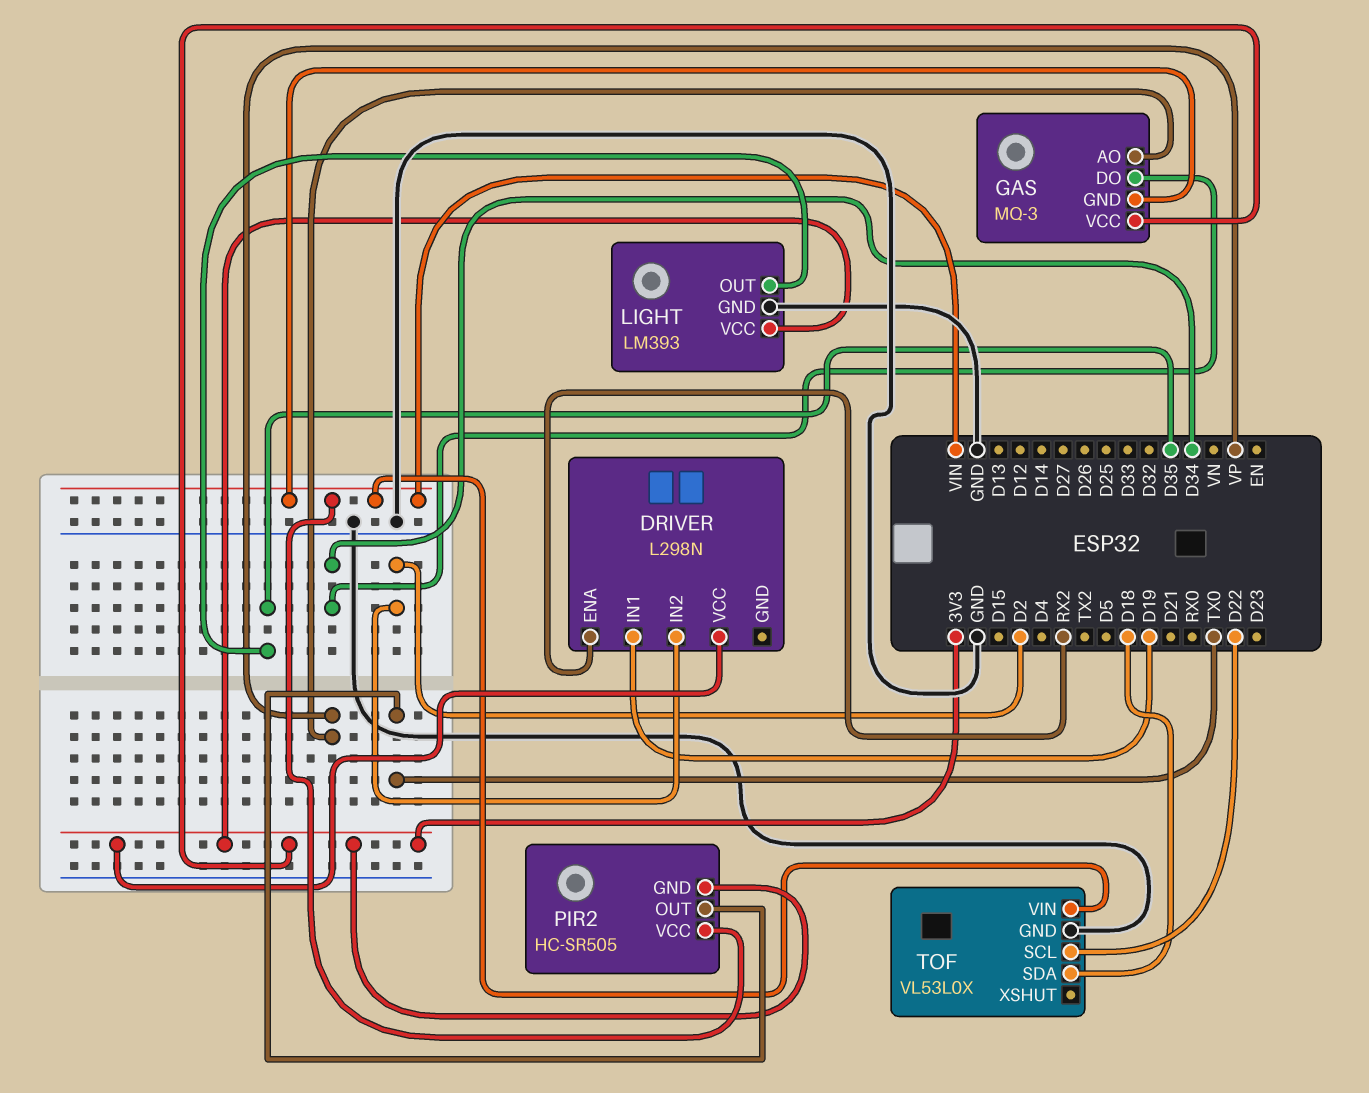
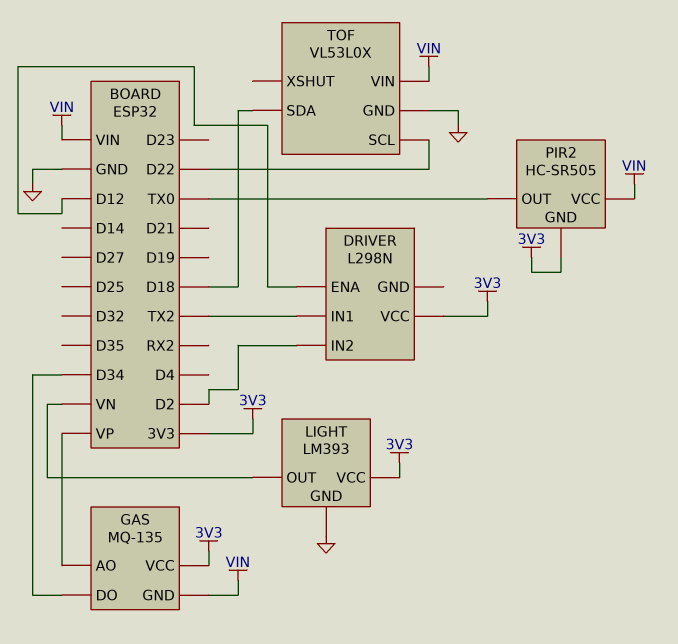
DRIVER pin ENA: RX2 -> D12
DRIVER pin IN1: D19 -> TX2
GAS: MQ-3 -> MQ-135
LIGHT pin OUT: D35 -> VN

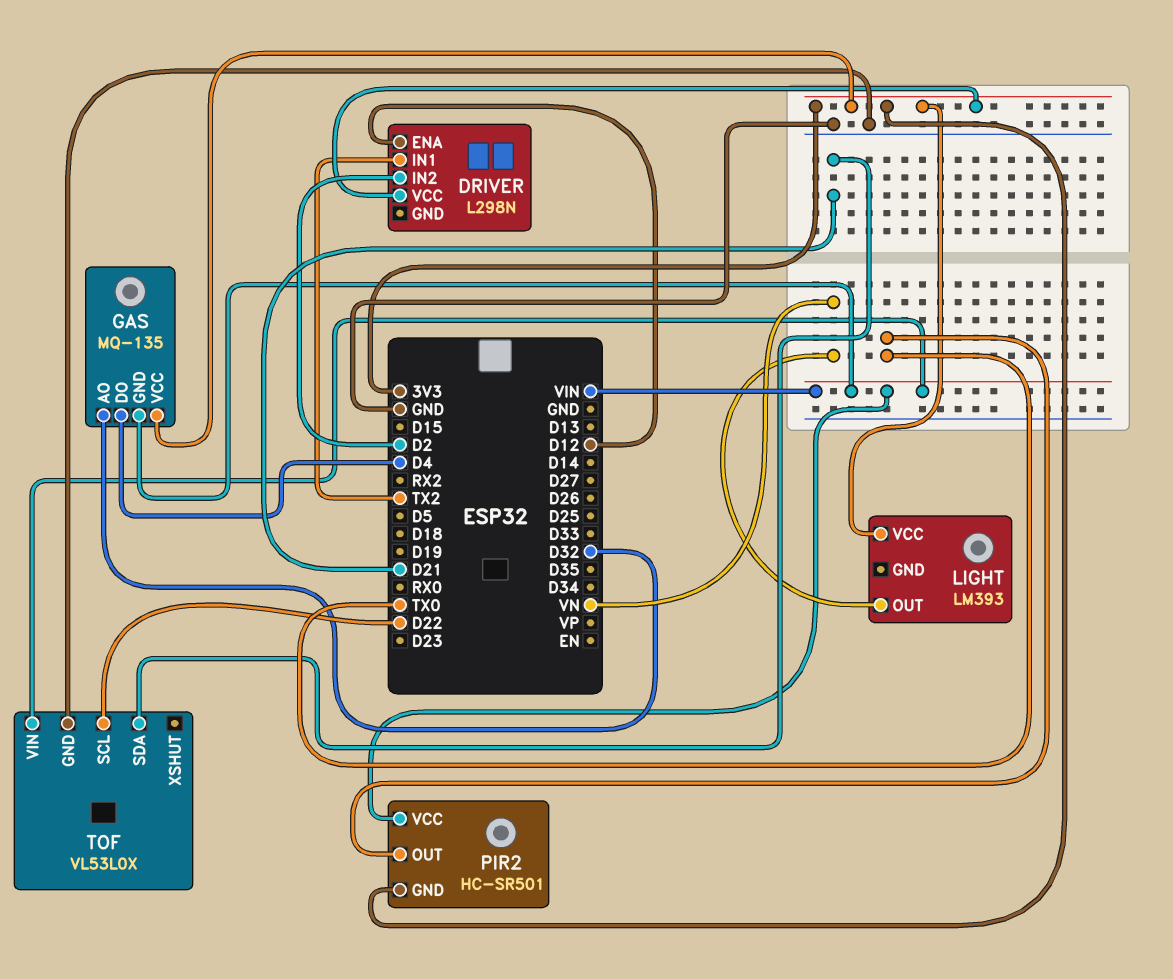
GAS pin AO: VP -> D32
GAS pin DO: D34 -> D4
LIGHT pin GND: GND -> none
PIR2: HC-SR505 -> HC-SR501
TOF pin SDA: D18 -> D21

